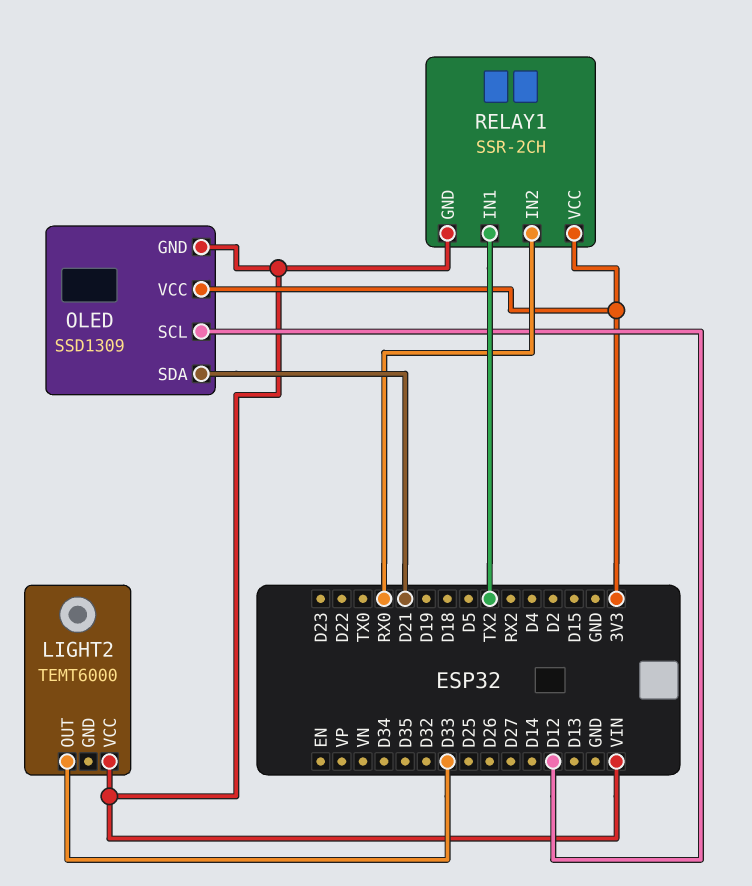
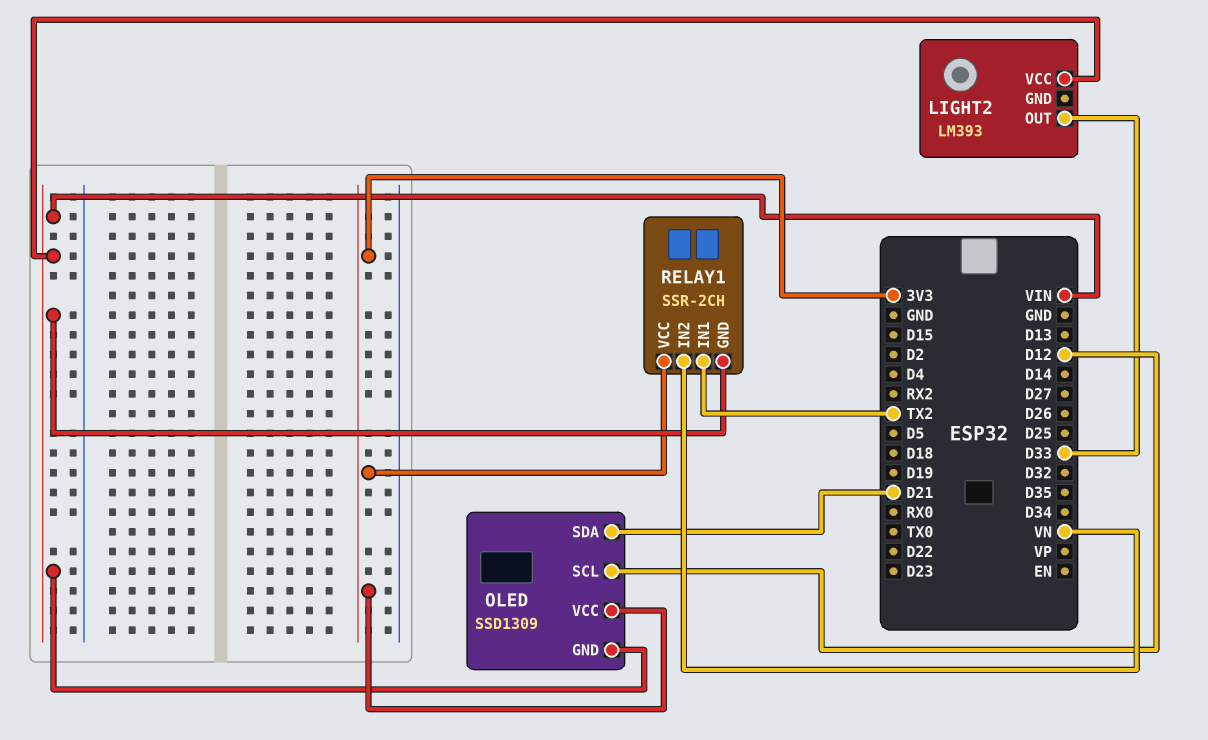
LIGHT2: TEMT6000 -> LM393
RELAY1 pin IN2: RX0 -> VN

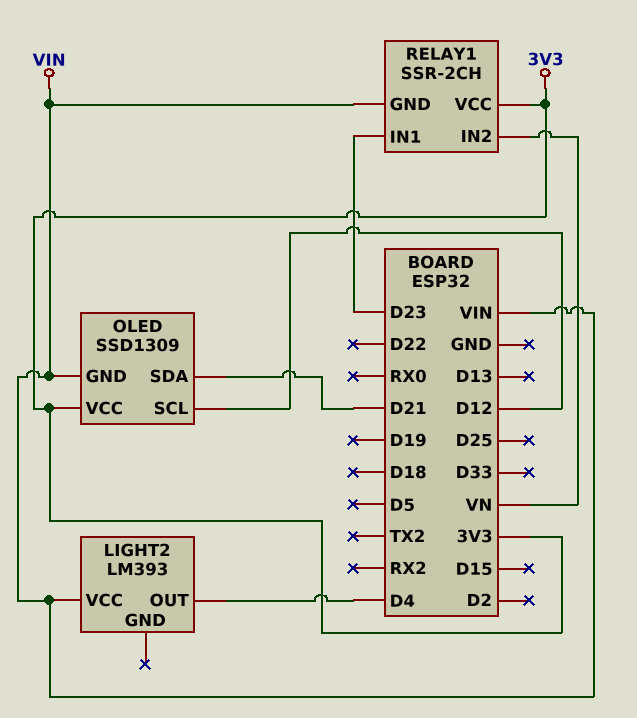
LIGHT2 pin OUT: D33 -> D4
RELAY1 pin IN1: TX2 -> D23

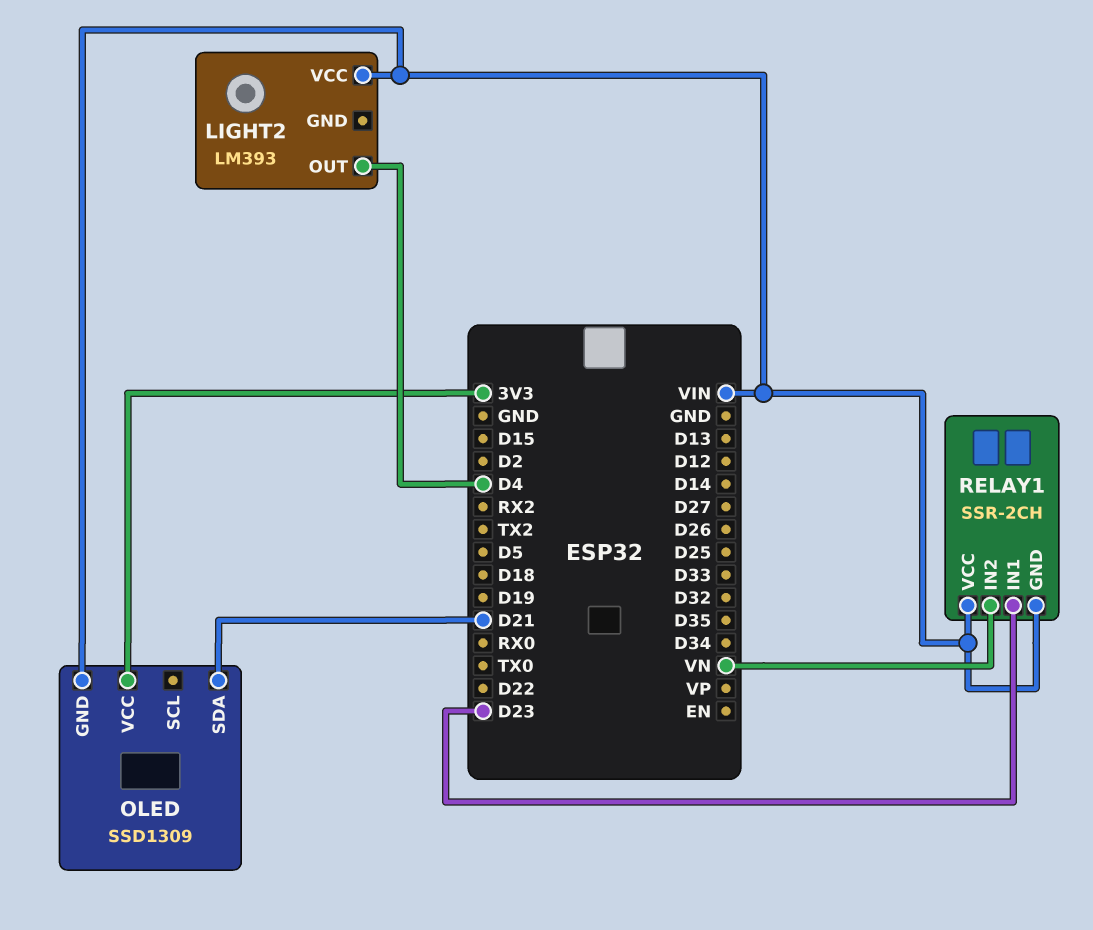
OLED pin SCL: D12 -> none
RELAY1 pin VCC: 3V3 -> VIN

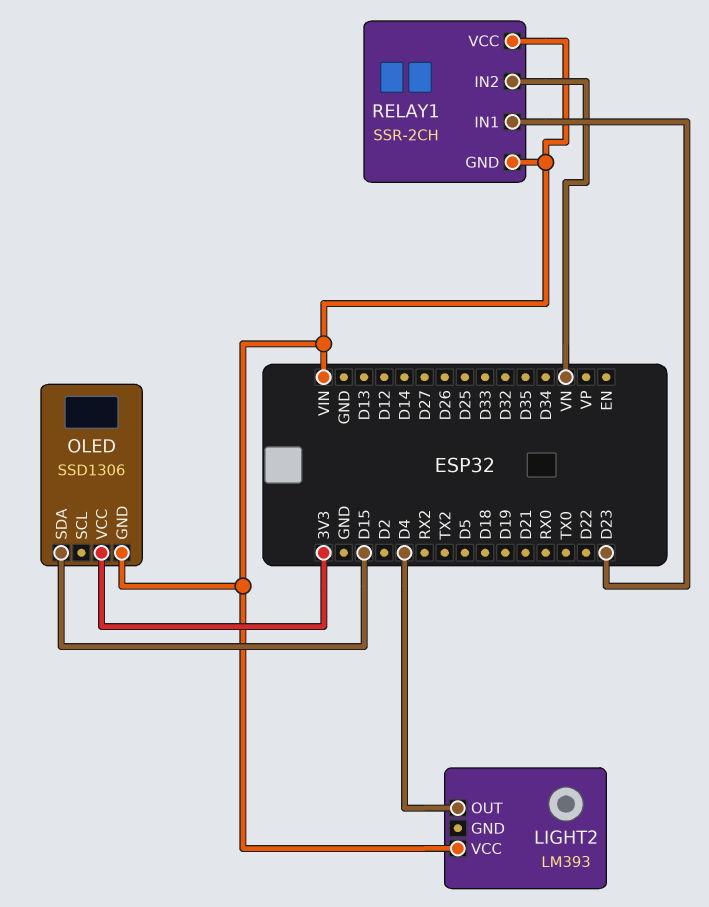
OLED: SSD1309 -> SSD1306
OLED pin SDA: D21 -> D15

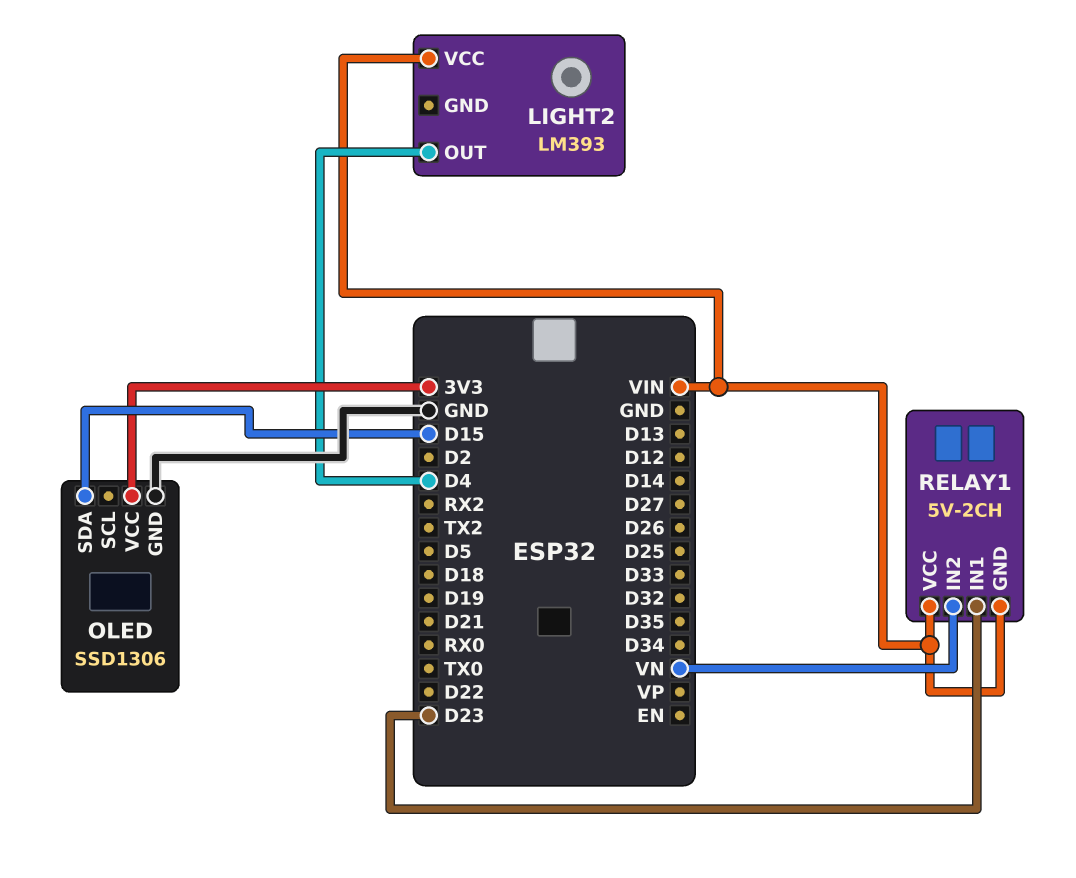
OLED pin GND: VIN -> GND
RELAY1: SSR-2CH -> 5V-2CH

